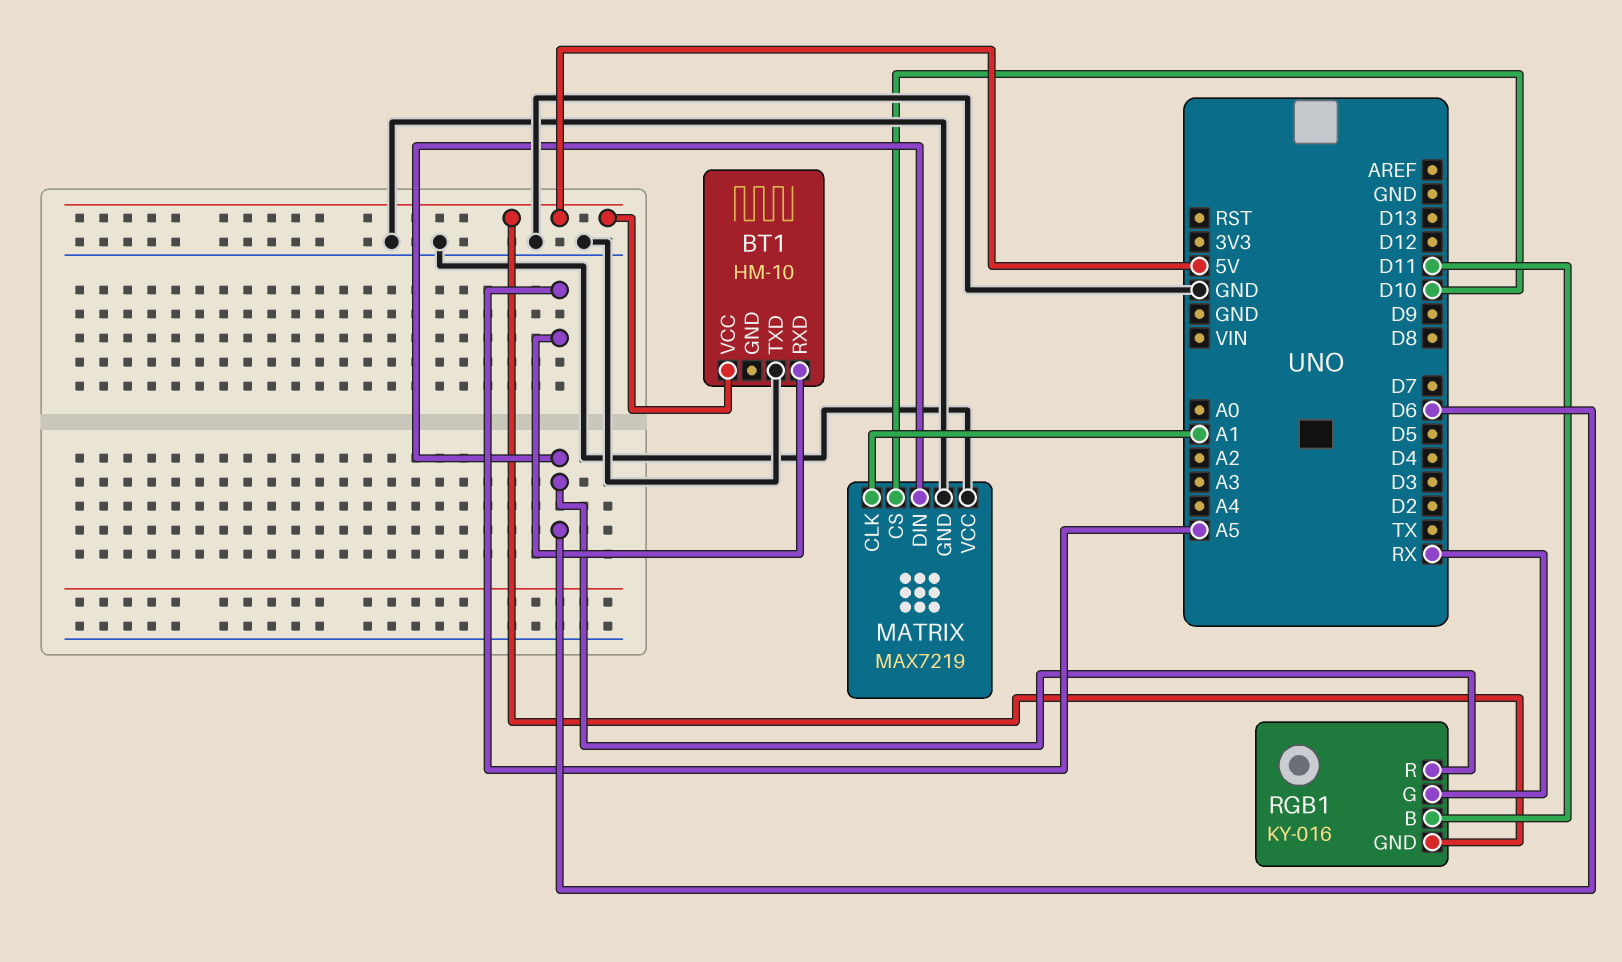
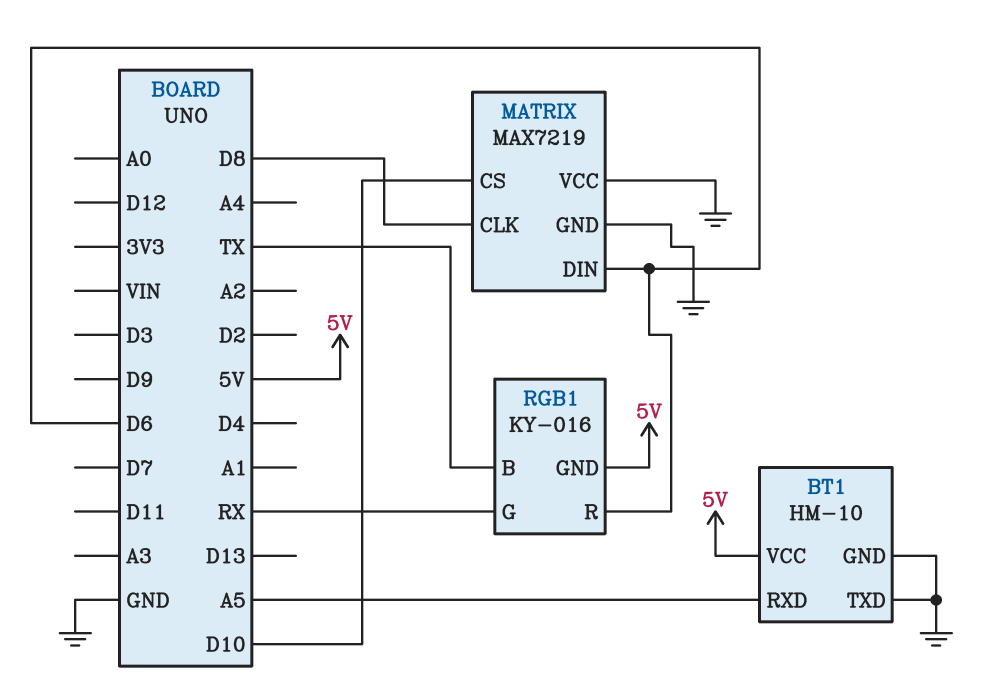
BT1 pin GND: none -> GND
MATRIX pin CLK: A1 -> D8
RGB1 pin B: D11 -> TX

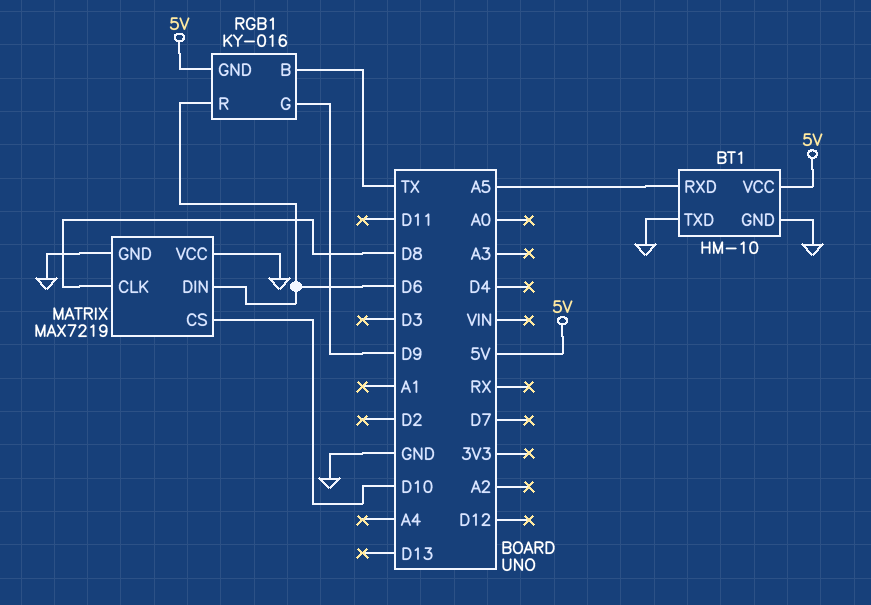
RGB1 pin G: RX -> D9

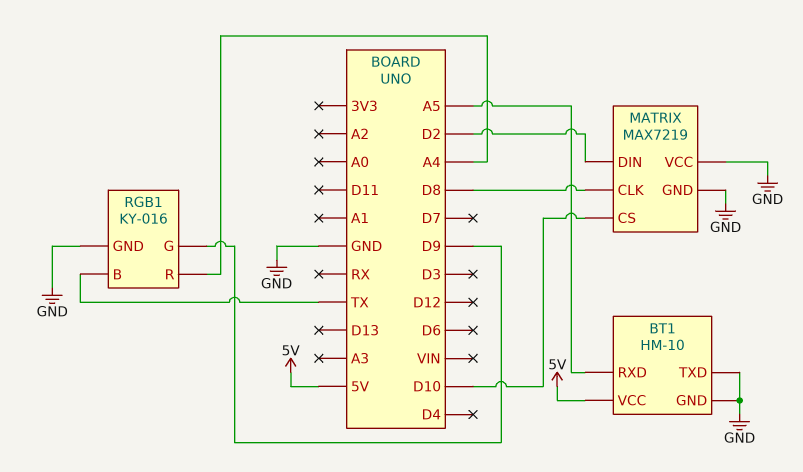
MATRIX pin DIN: D6 -> D2
RGB1 pin GND: 5V -> GND
RGB1 pin R: D6 -> A4

